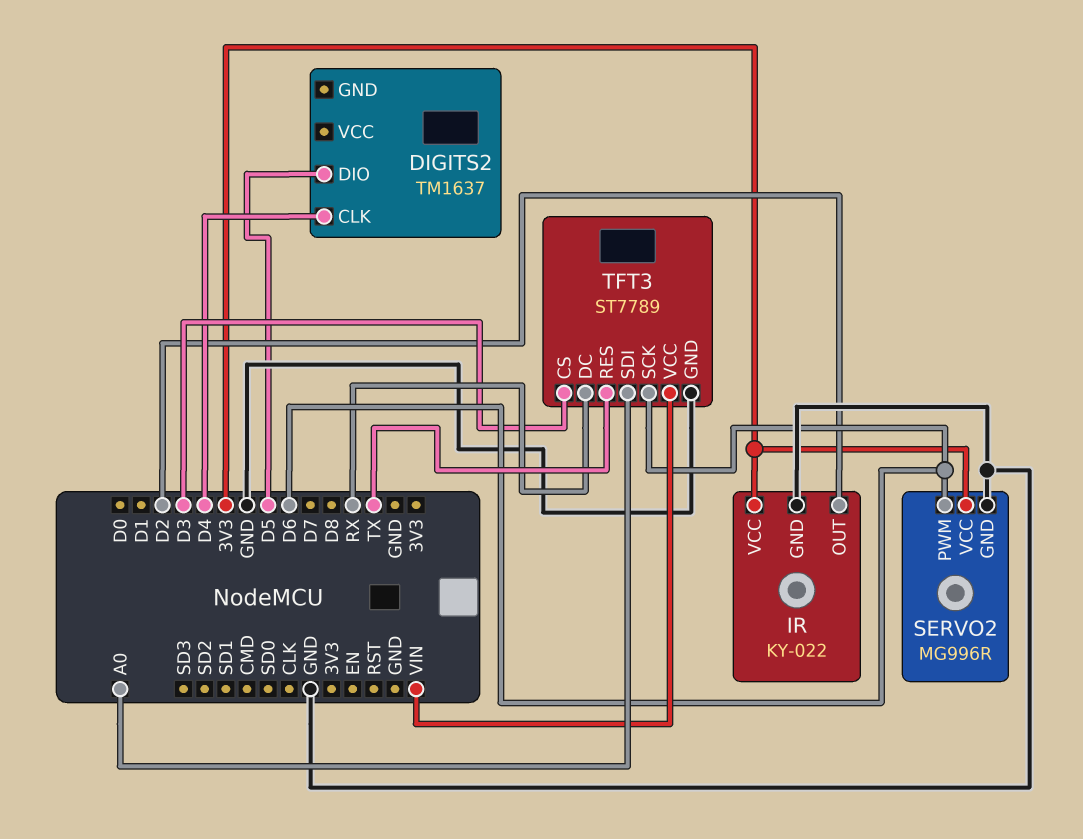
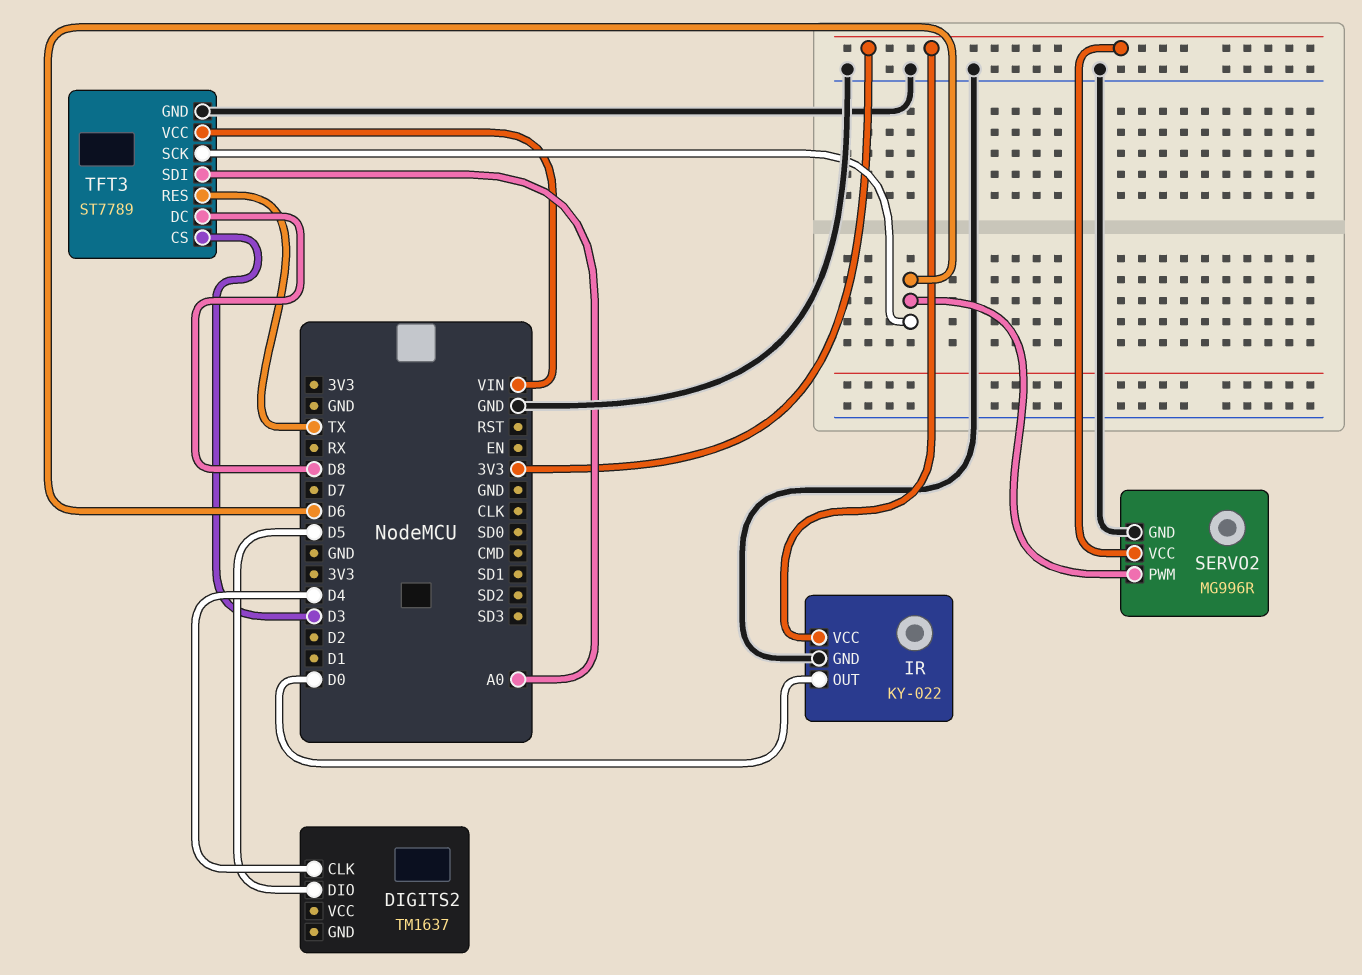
IR pin OUT: D2 -> D0
TFT3 pin DC: RX -> D8

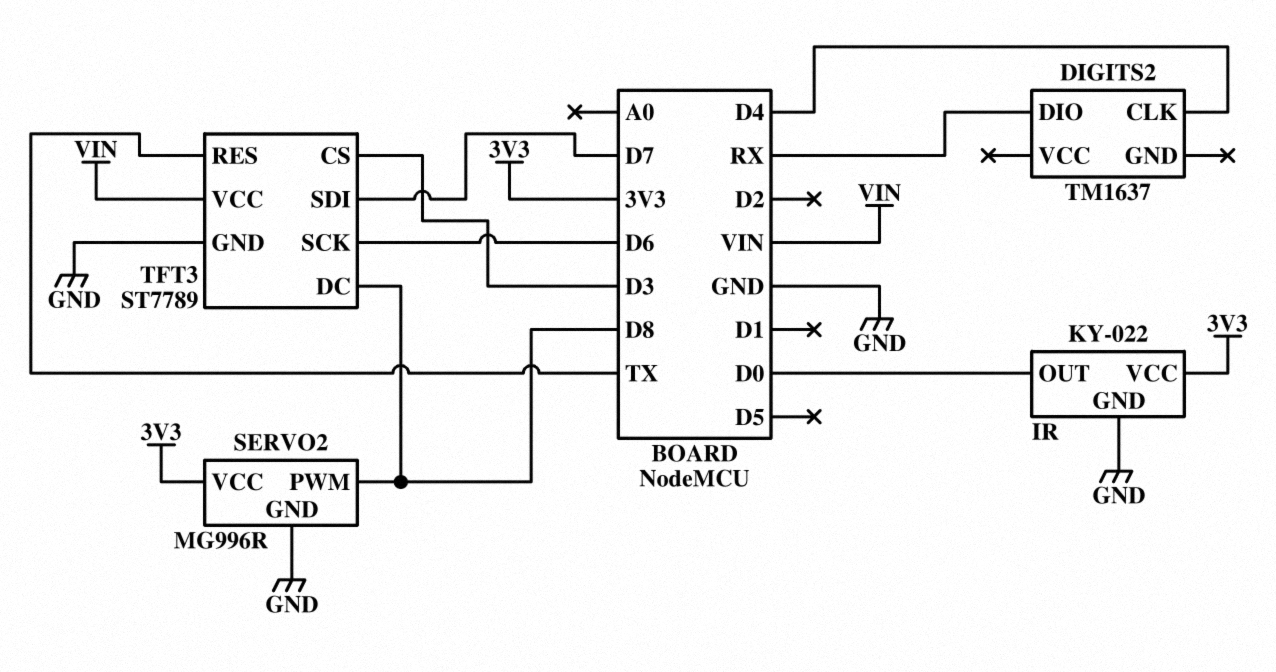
DIGITS2 pin DIO: D5 -> RX
SERVO2 pin PWM: D6 -> D8
TFT3 pin SDI: A0 -> D7

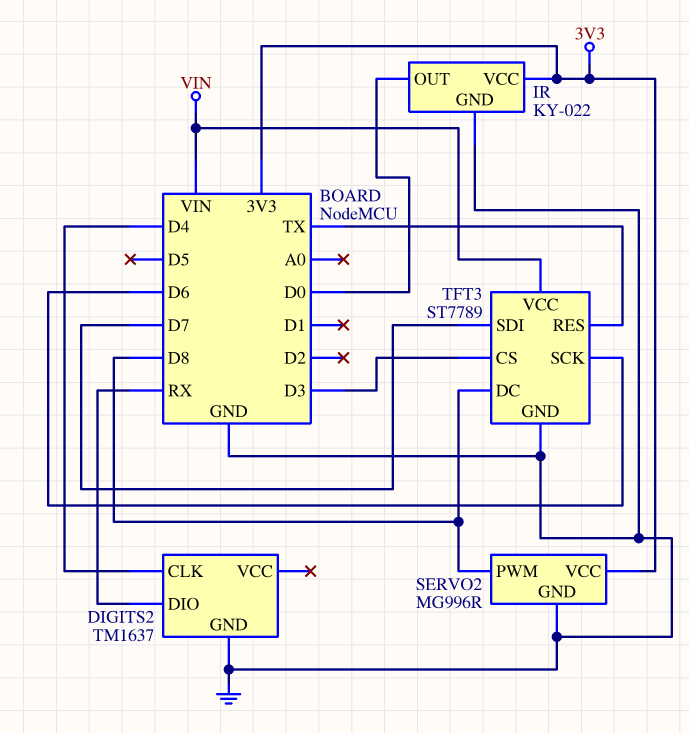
DIGITS2 pin GND: none -> GND

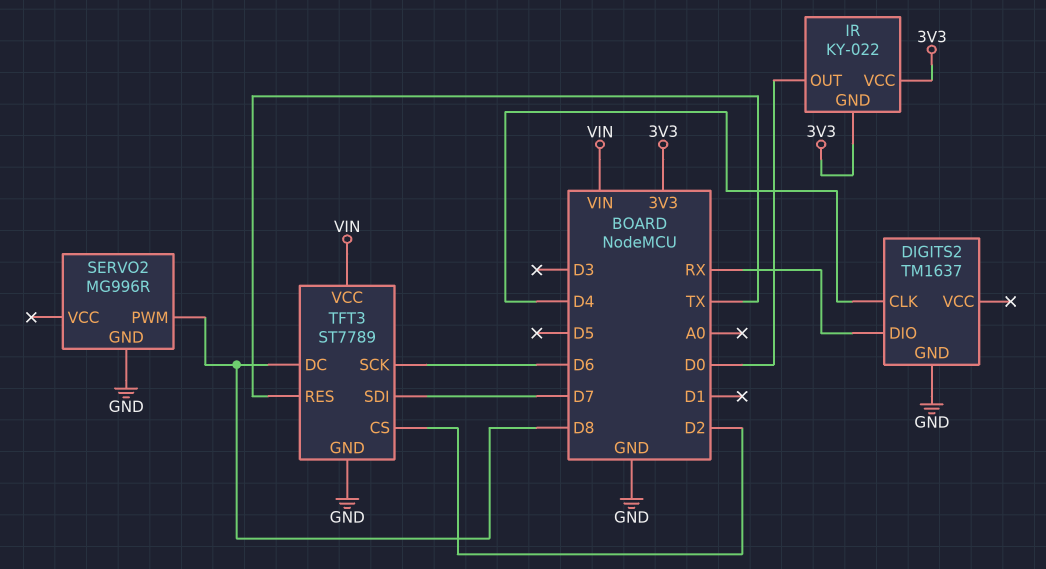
IR pin GND: GND -> 3V3
SERVO2 pin VCC: 3V3 -> none
TFT3 pin CS: D3 -> D2

